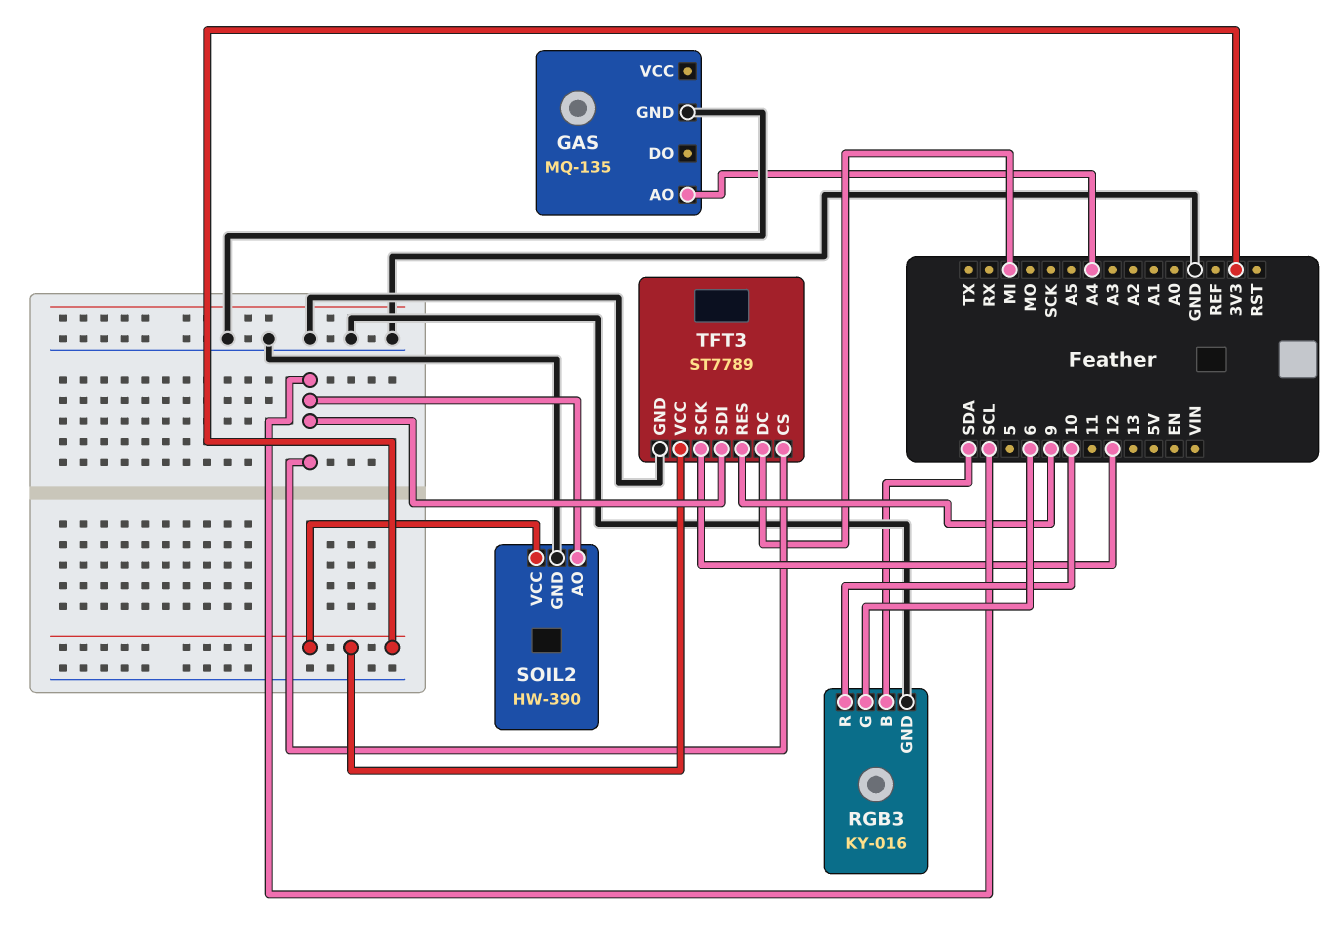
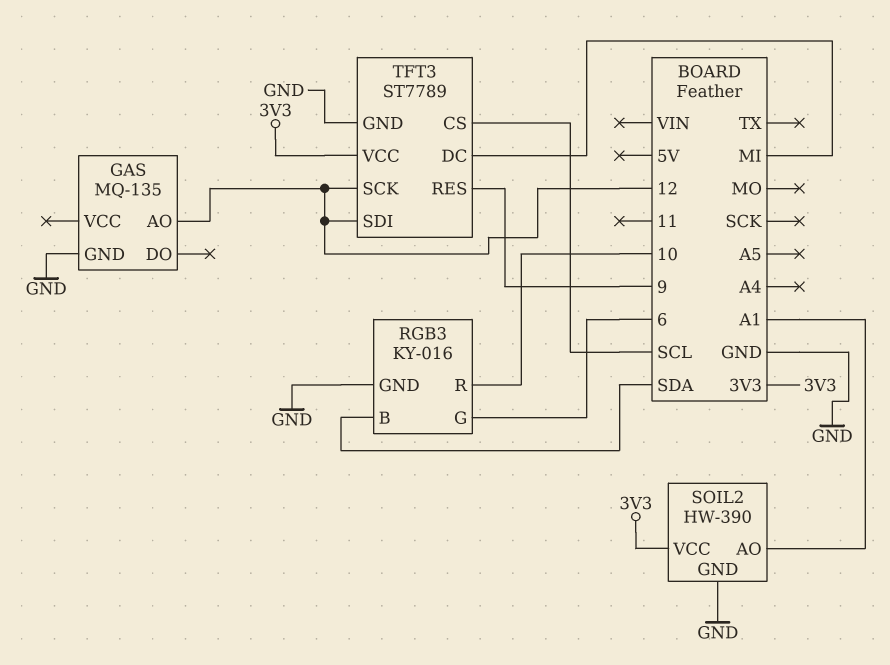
GAS pin AO: A4 -> 12
SOIL2 pin AO: SCL -> A1
TFT3 pin SDI: SCL -> 12

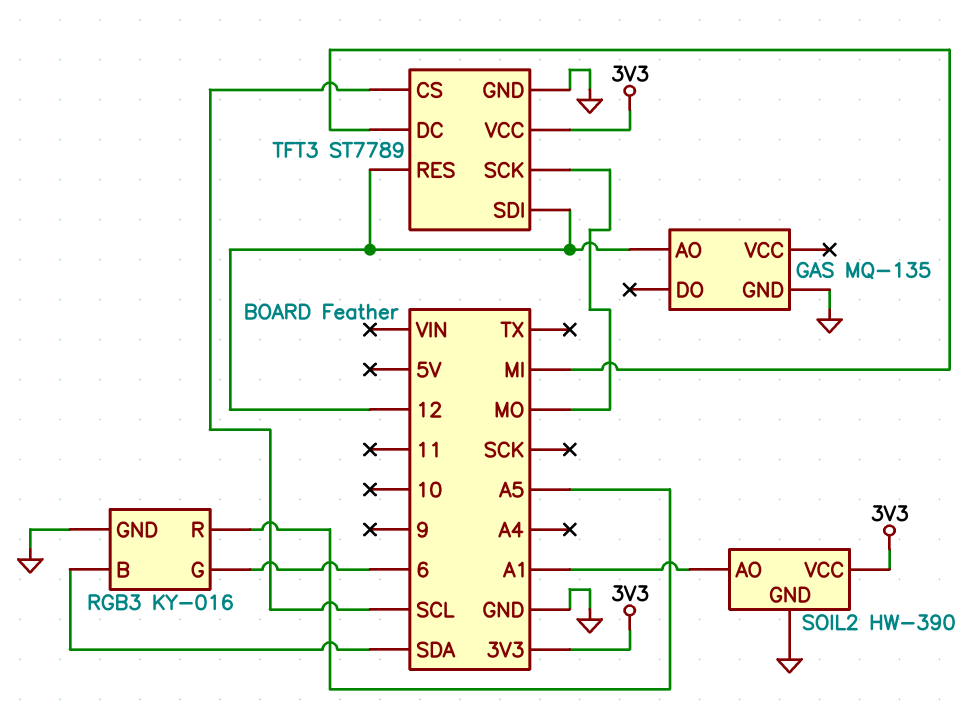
RGB3 pin R: 10 -> A5
TFT3 pin RES: 9 -> 12
TFT3 pin SCK: 12 -> MO

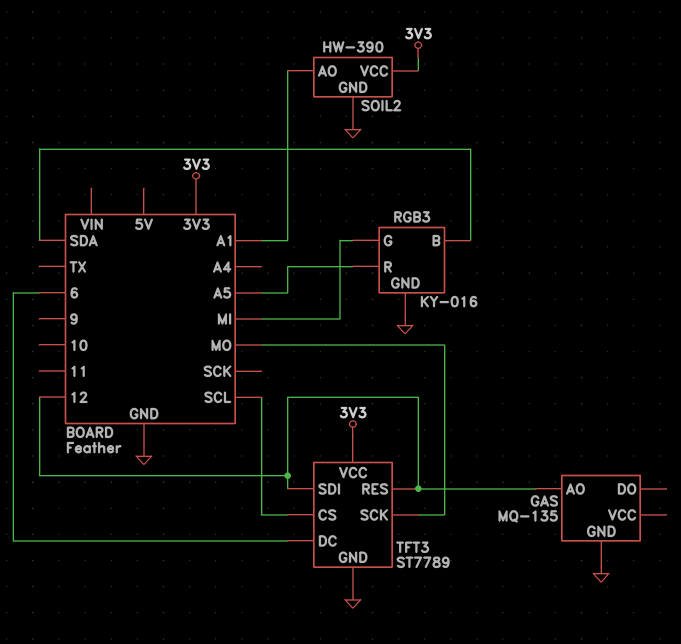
RGB3 pin G: 6 -> MI
TFT3 pin DC: MI -> 6

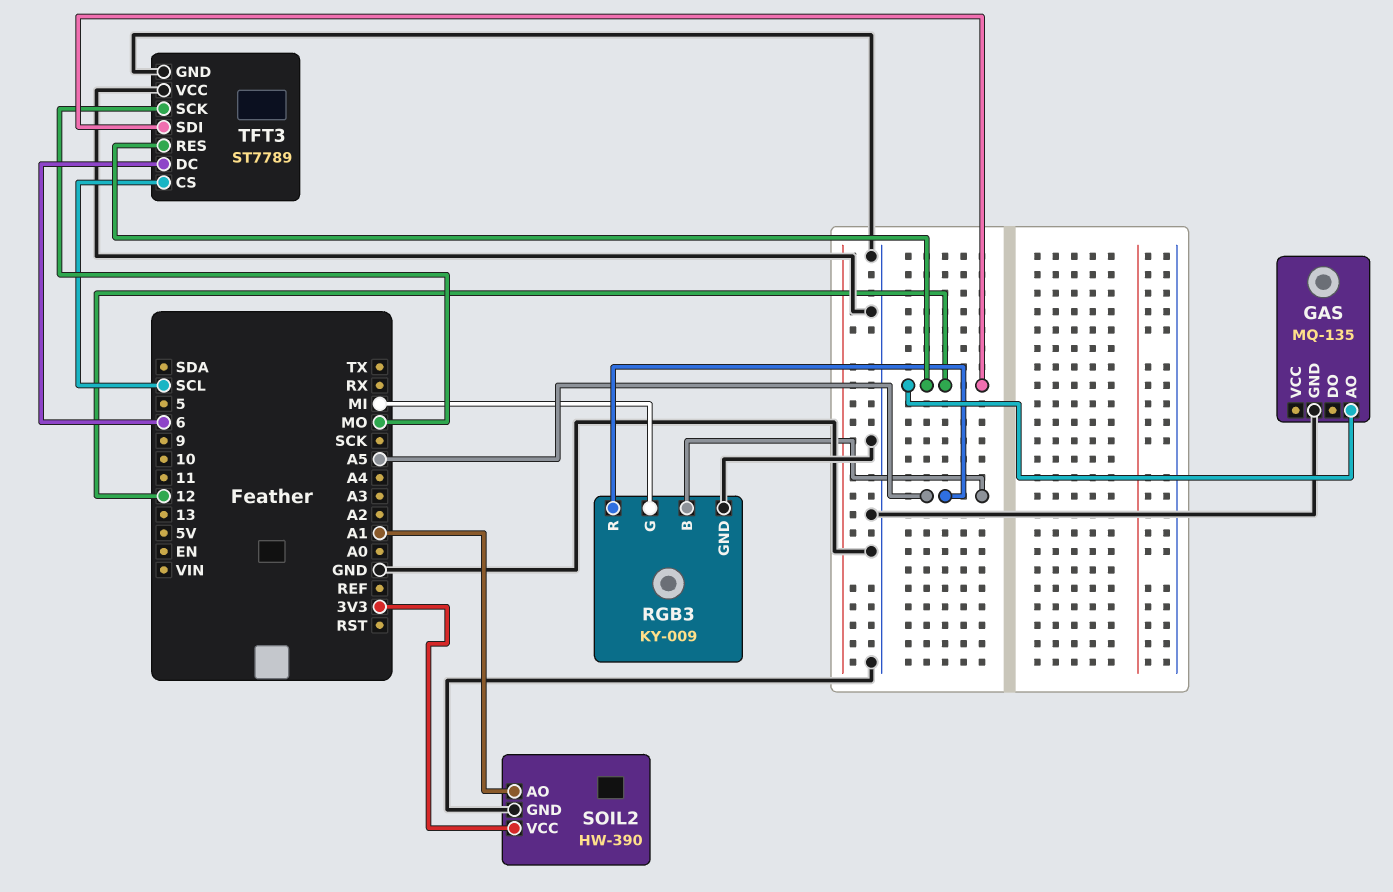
RGB3: KY-016 -> KY-009
RGB3 pin B: SDA -> A5
TFT3 pin VCC: 3V3 -> GND

